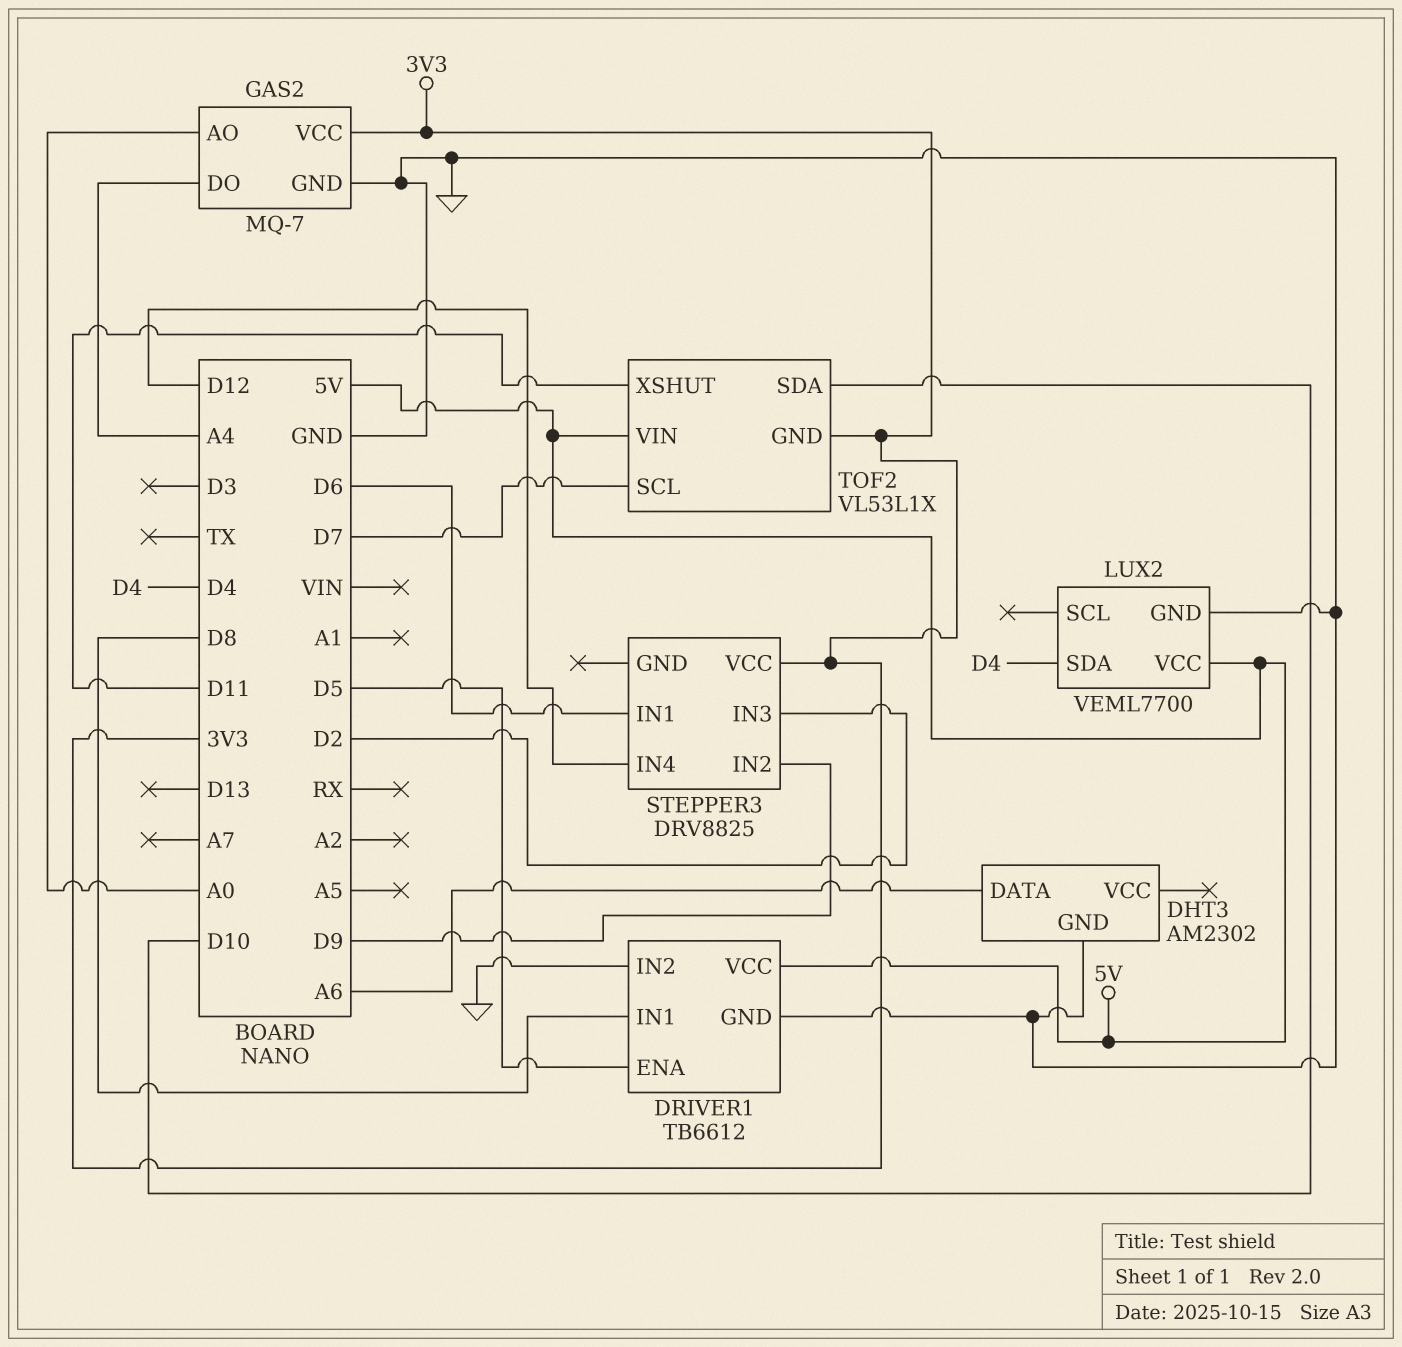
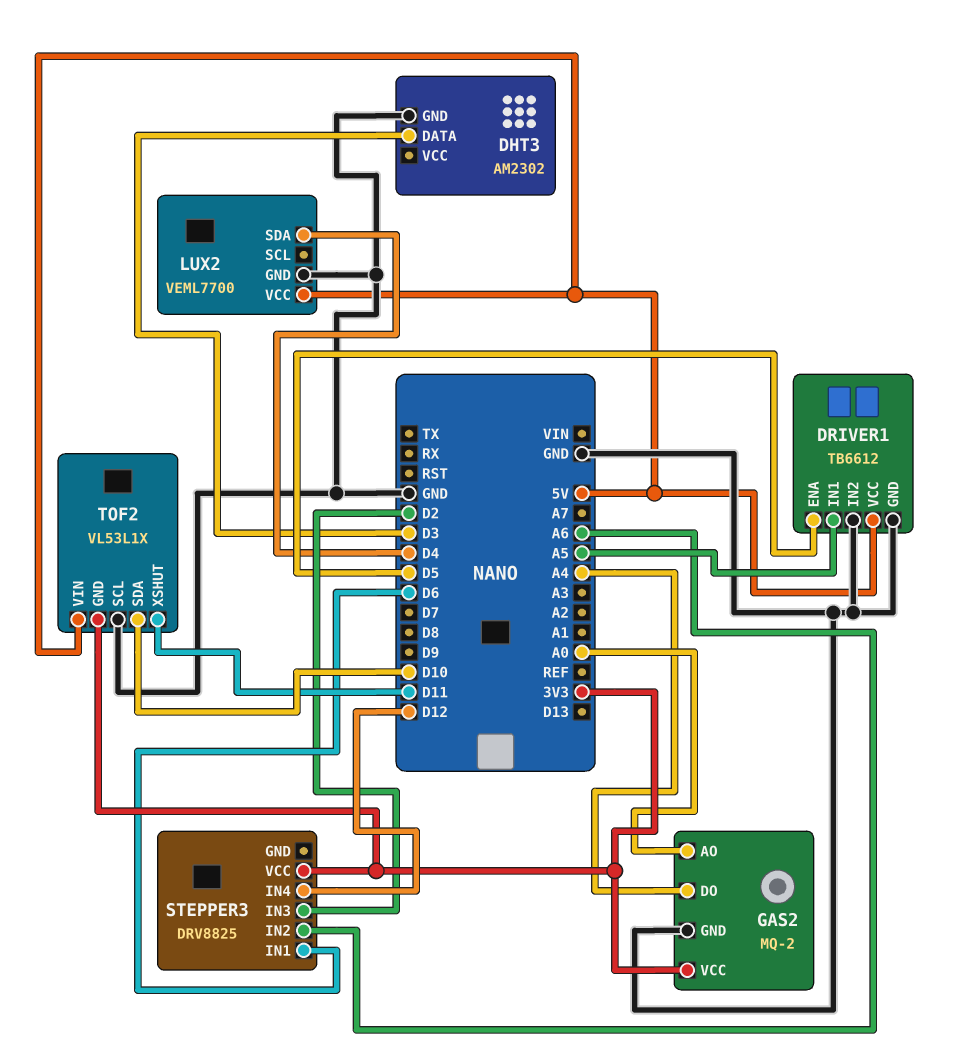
DHT3 pin DATA: A6 -> D3
DRIVER1 pin IN1: D8 -> A5
GAS2: MQ-7 -> MQ-2
STEPPER3 pin IN2: D9 -> A6
TOF2 pin SCL: D7 -> GND

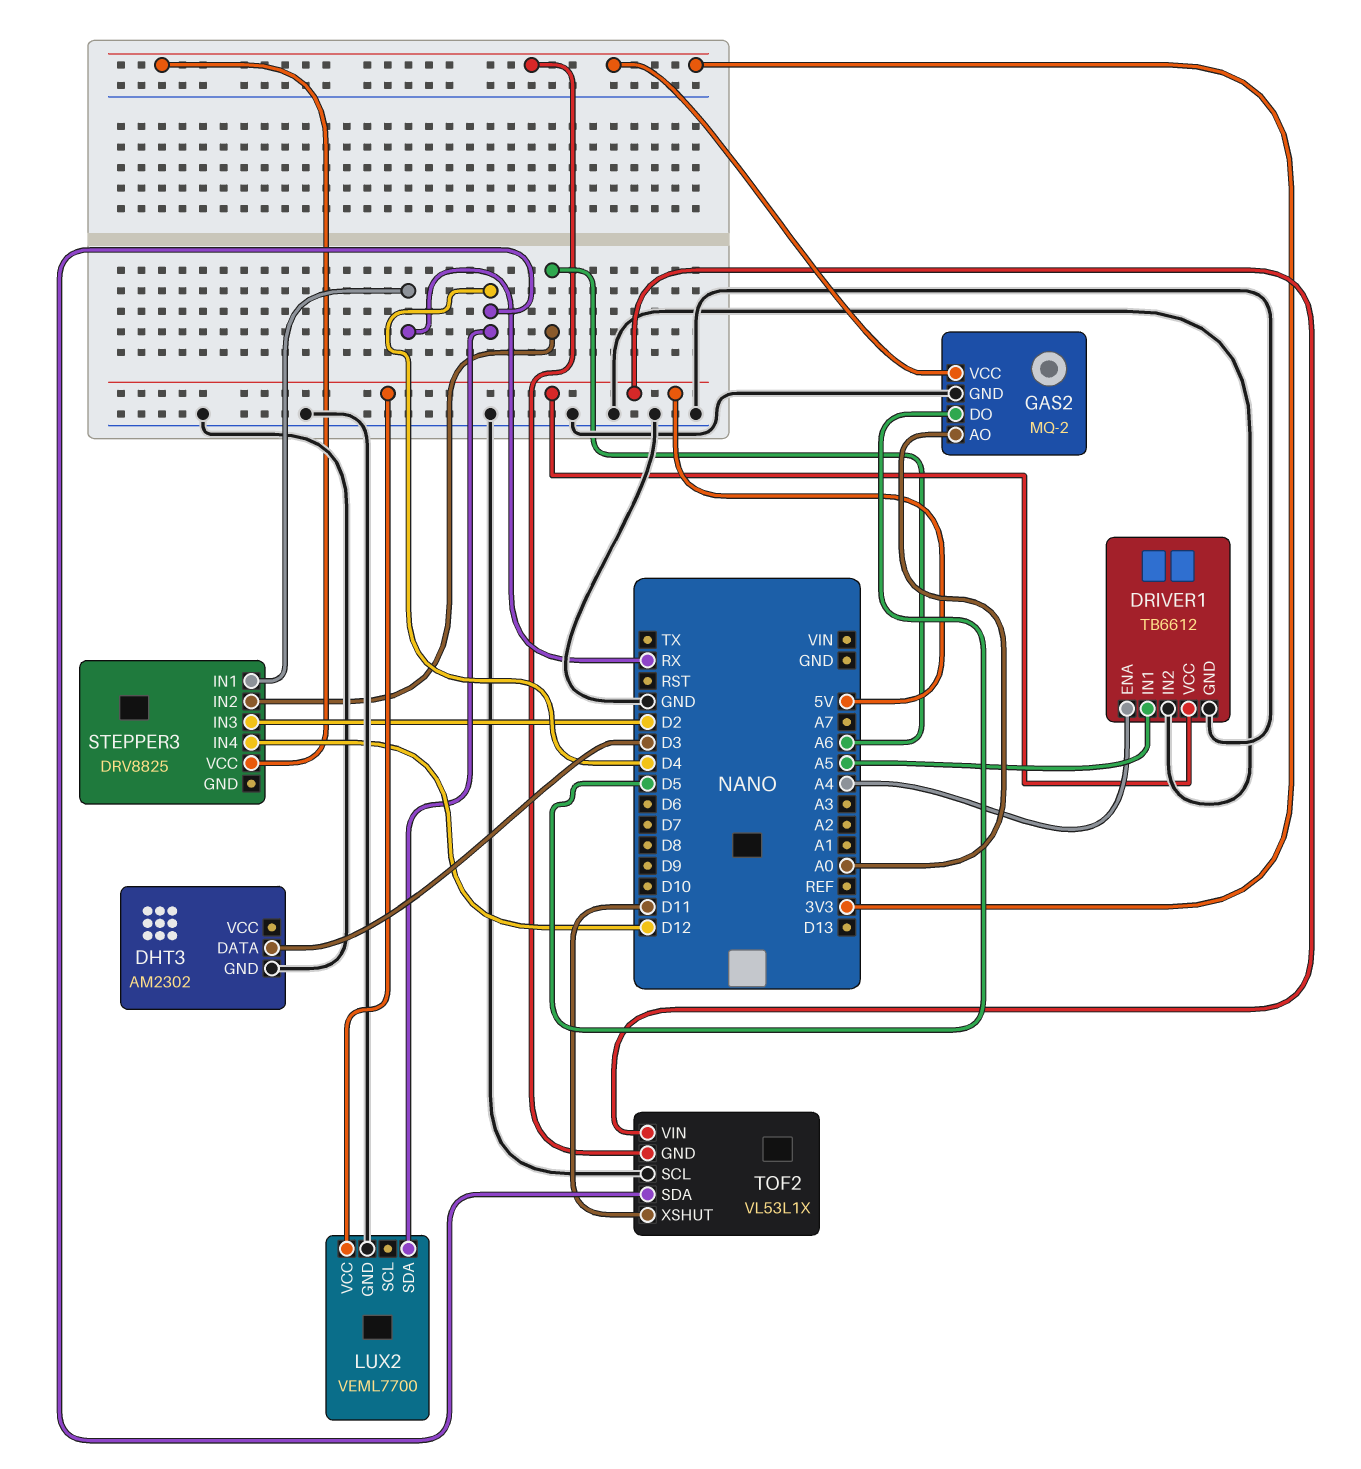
DRIVER1 pin ENA: D5 -> A4
GAS2 pin DO: A4 -> D5
STEPPER3 pin IN1: D6 -> RX
TOF2 pin SDA: D10 -> D4

